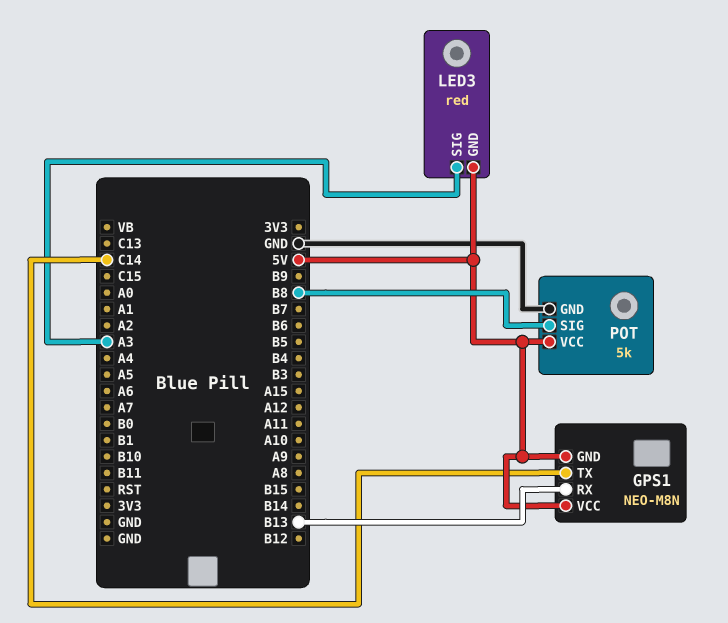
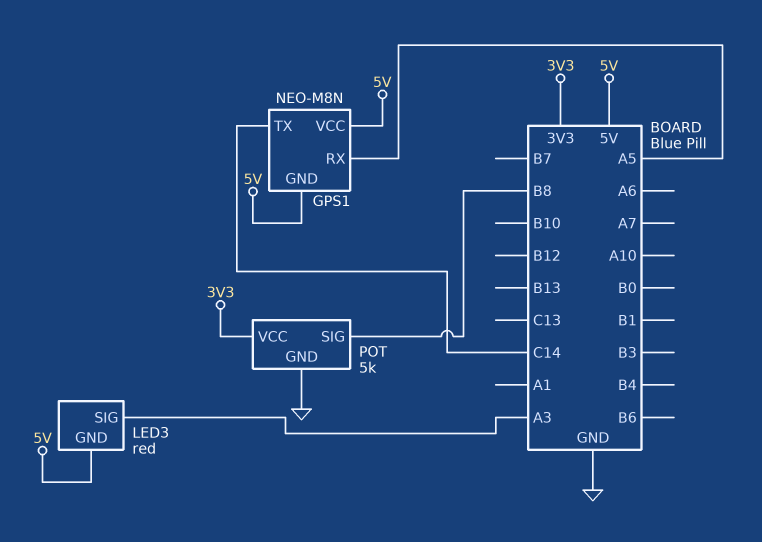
GPS1 pin RX: B13 -> A5
POT pin VCC: 5V -> 3V3

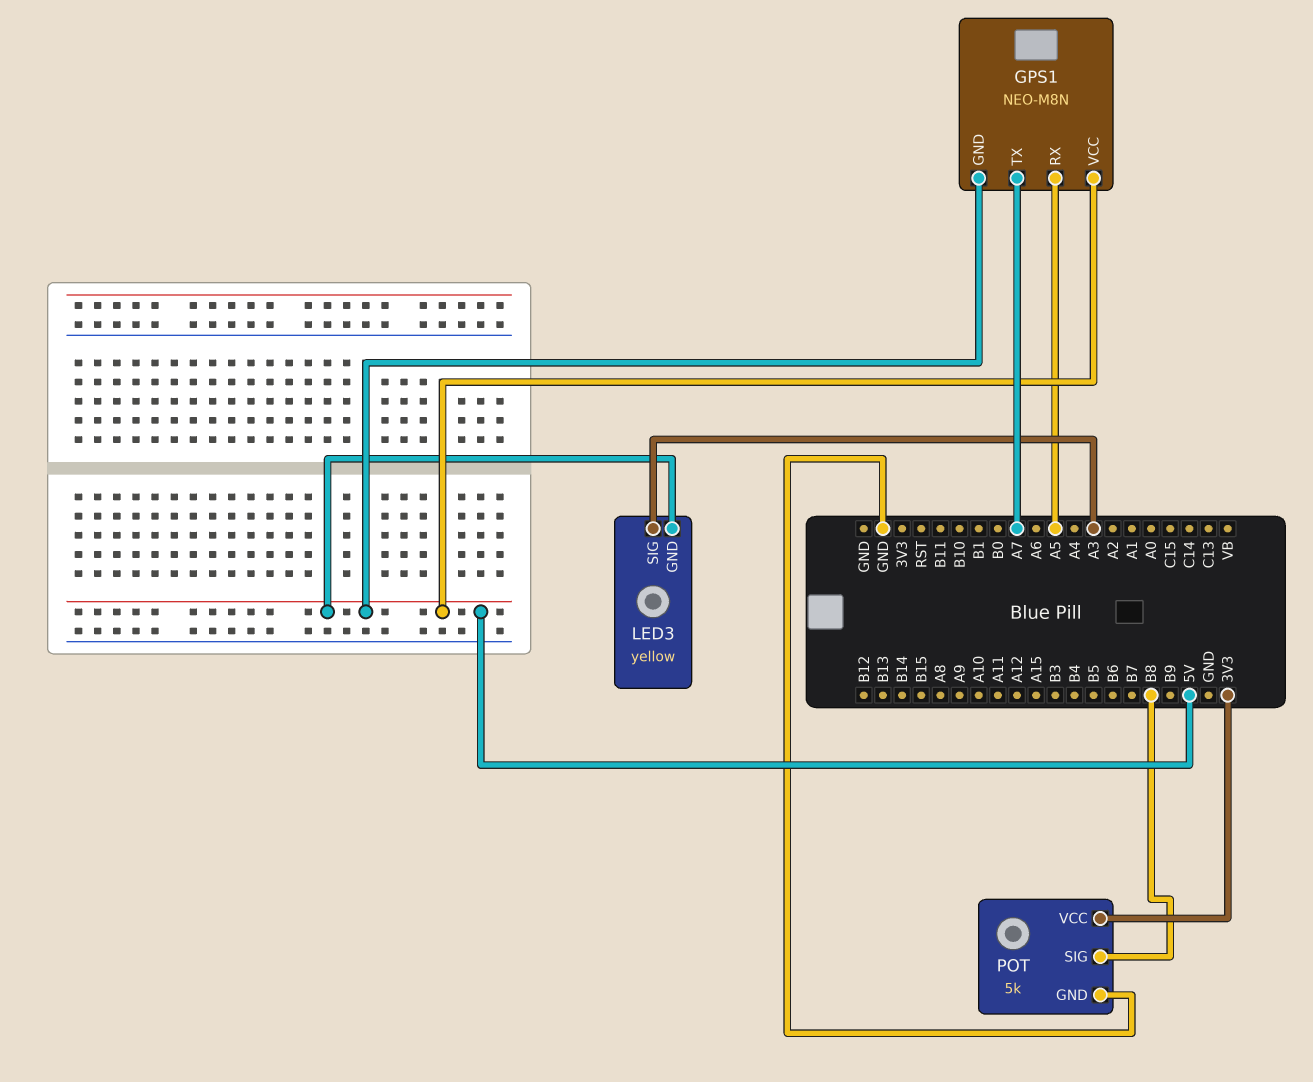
GPS1 pin TX: C14 -> A7
LED3: red -> yellow

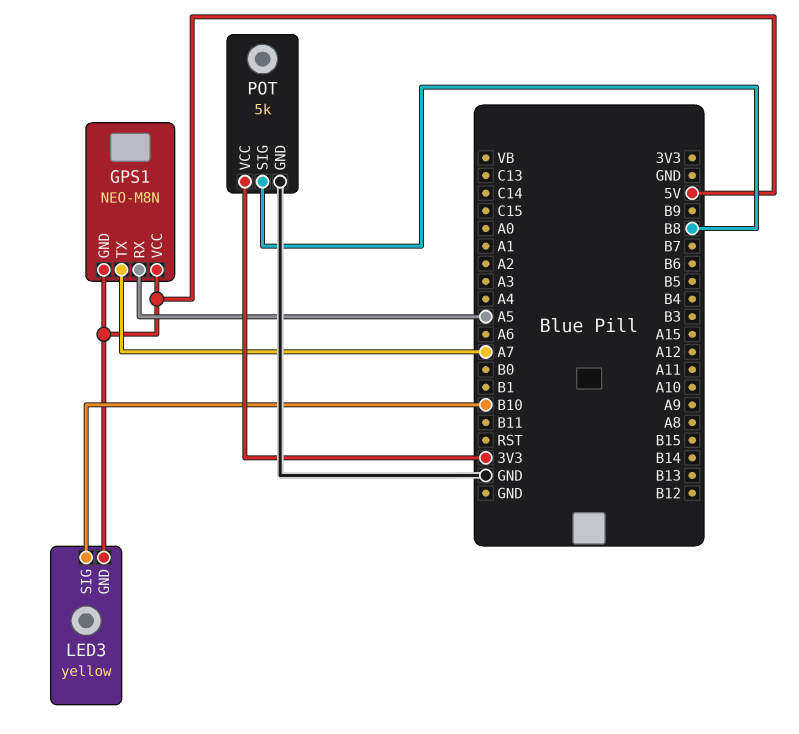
LED3 pin SIG: A3 -> B10

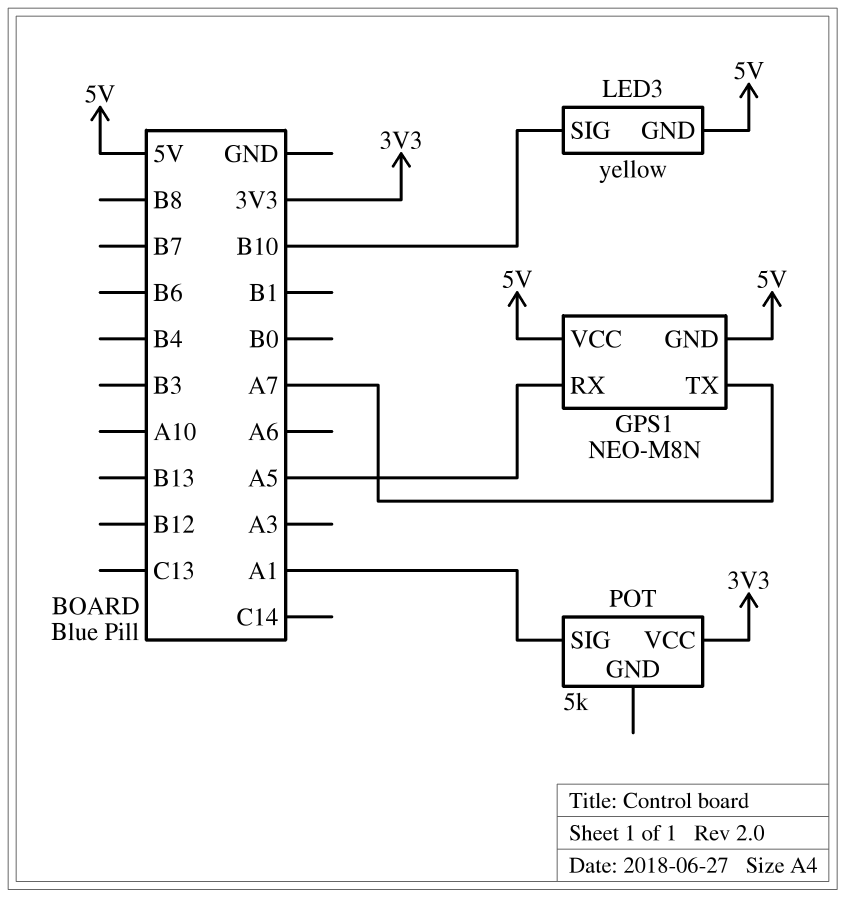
POT pin GND: GND -> none
POT pin SIG: B8 -> A1

